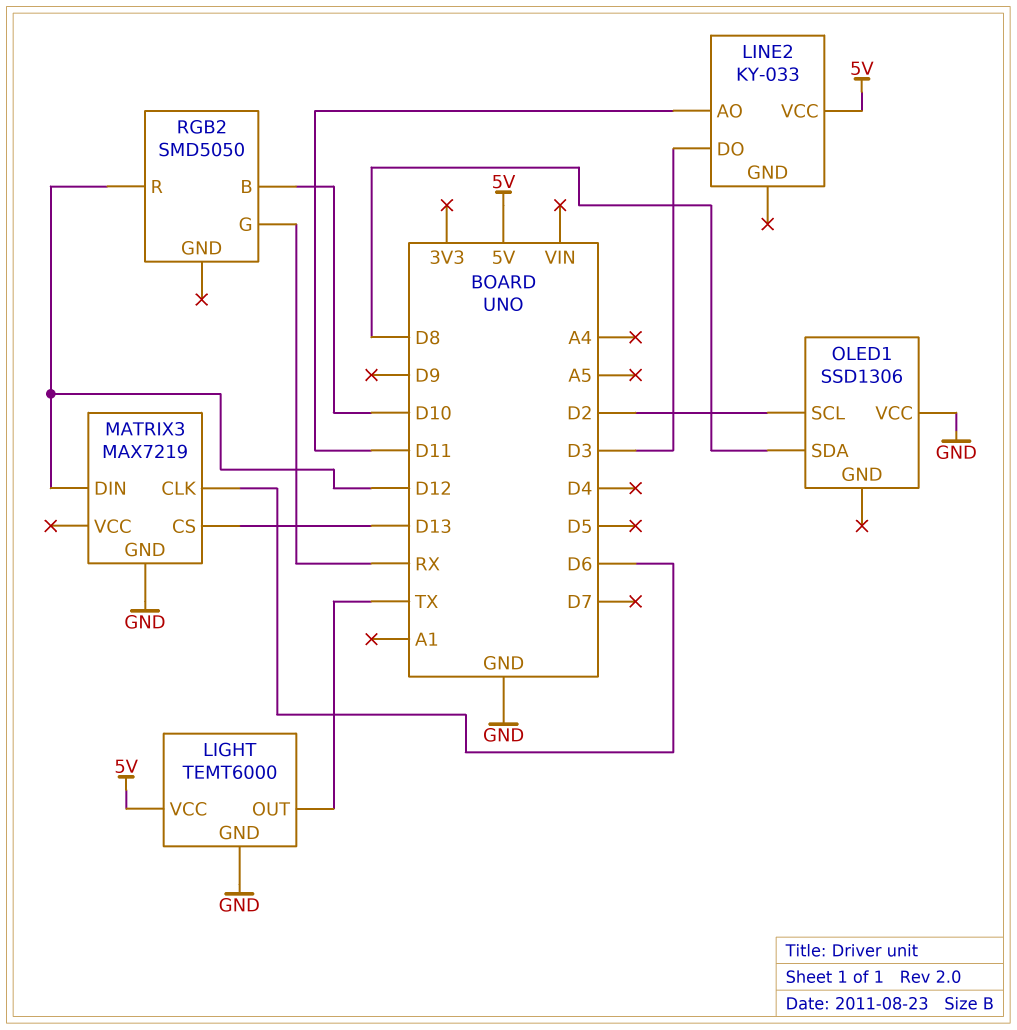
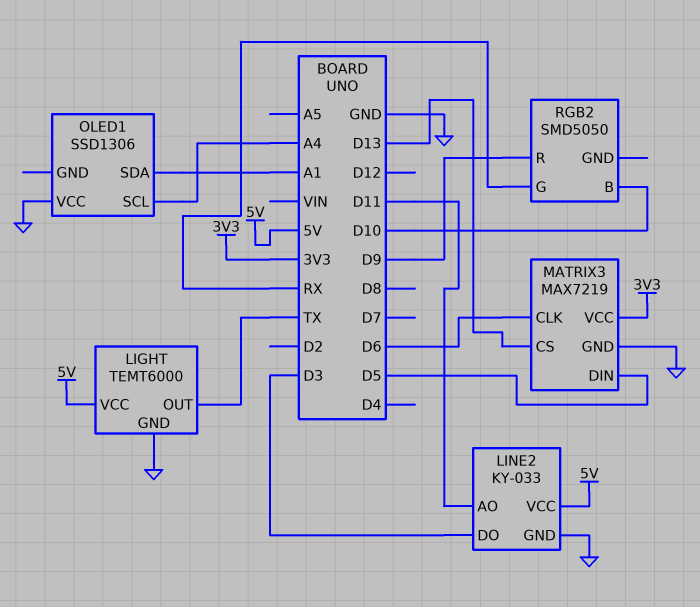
LINE2 pin GND: none -> GND
MATRIX3 pin DIN: D12 -> D5
MATRIX3 pin VCC: none -> 3V3
OLED1 pin SCL: D2 -> A4
OLED1 pin SDA: D8 -> A1
RGB2 pin R: D12 -> D9

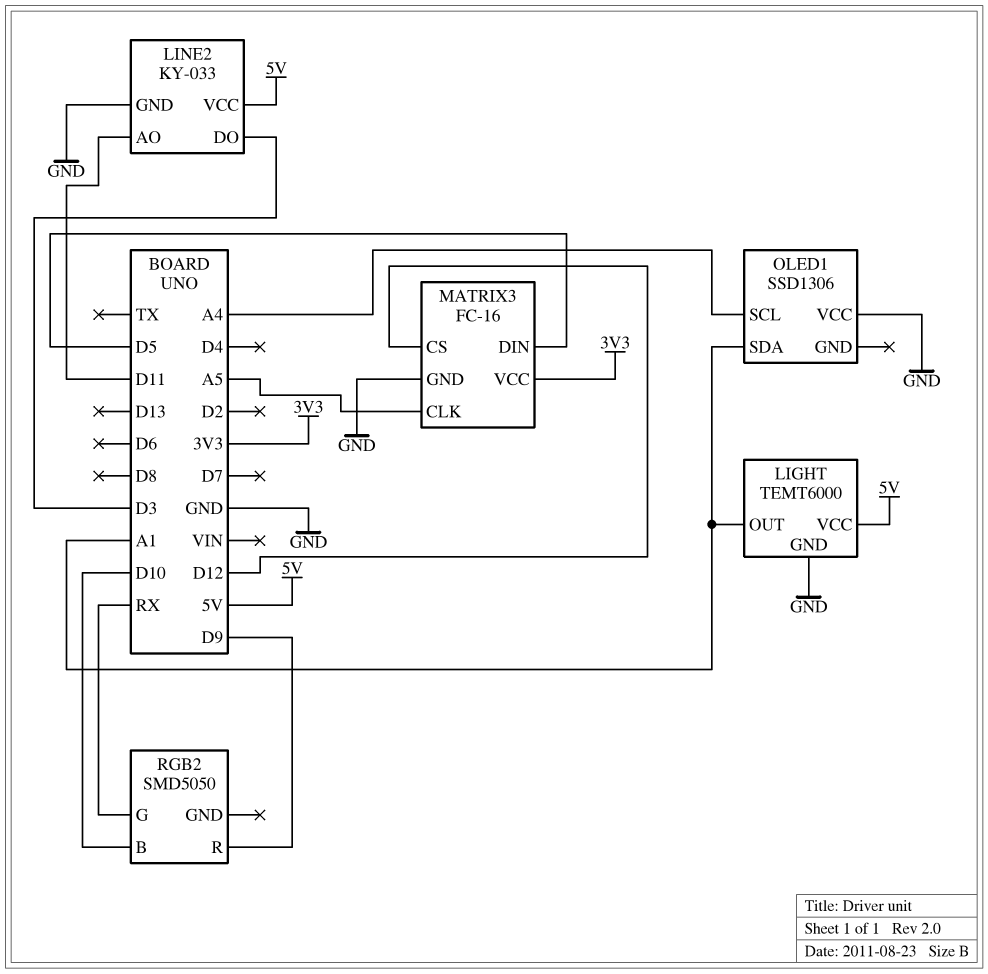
LIGHT pin OUT: TX -> A1
MATRIX3: MAX7219 -> FC-16
MATRIX3 pin CLK: D6 -> A5
MATRIX3 pin CS: D13 -> D12

